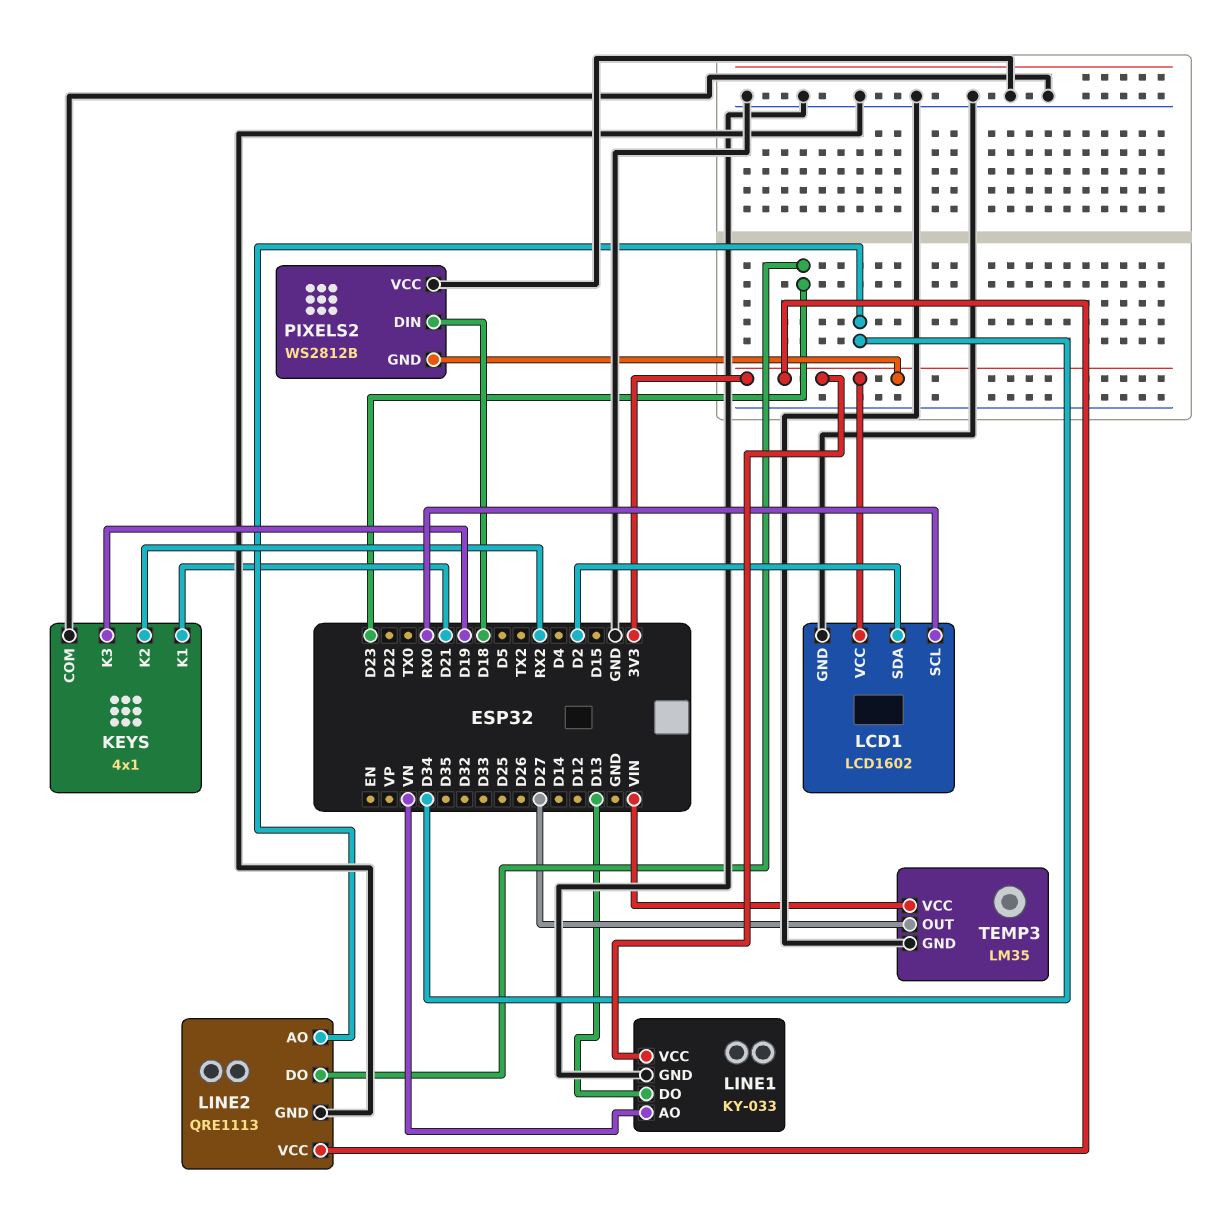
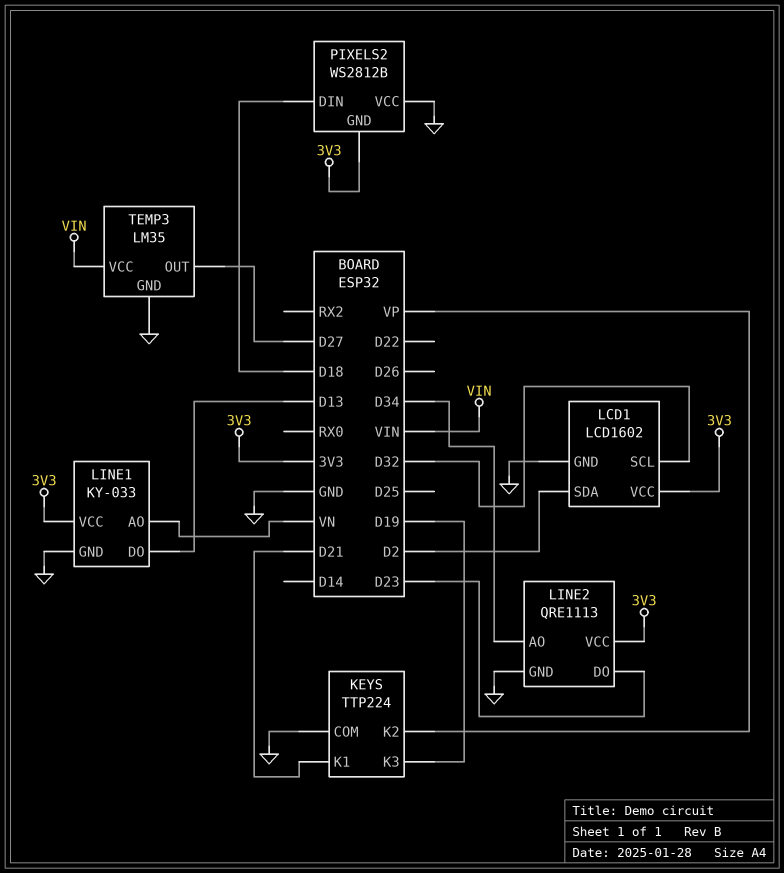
KEYS: 4x1 -> TTP224
KEYS pin K2: RX2 -> VP
LCD1 pin SCL: RX0 -> D32

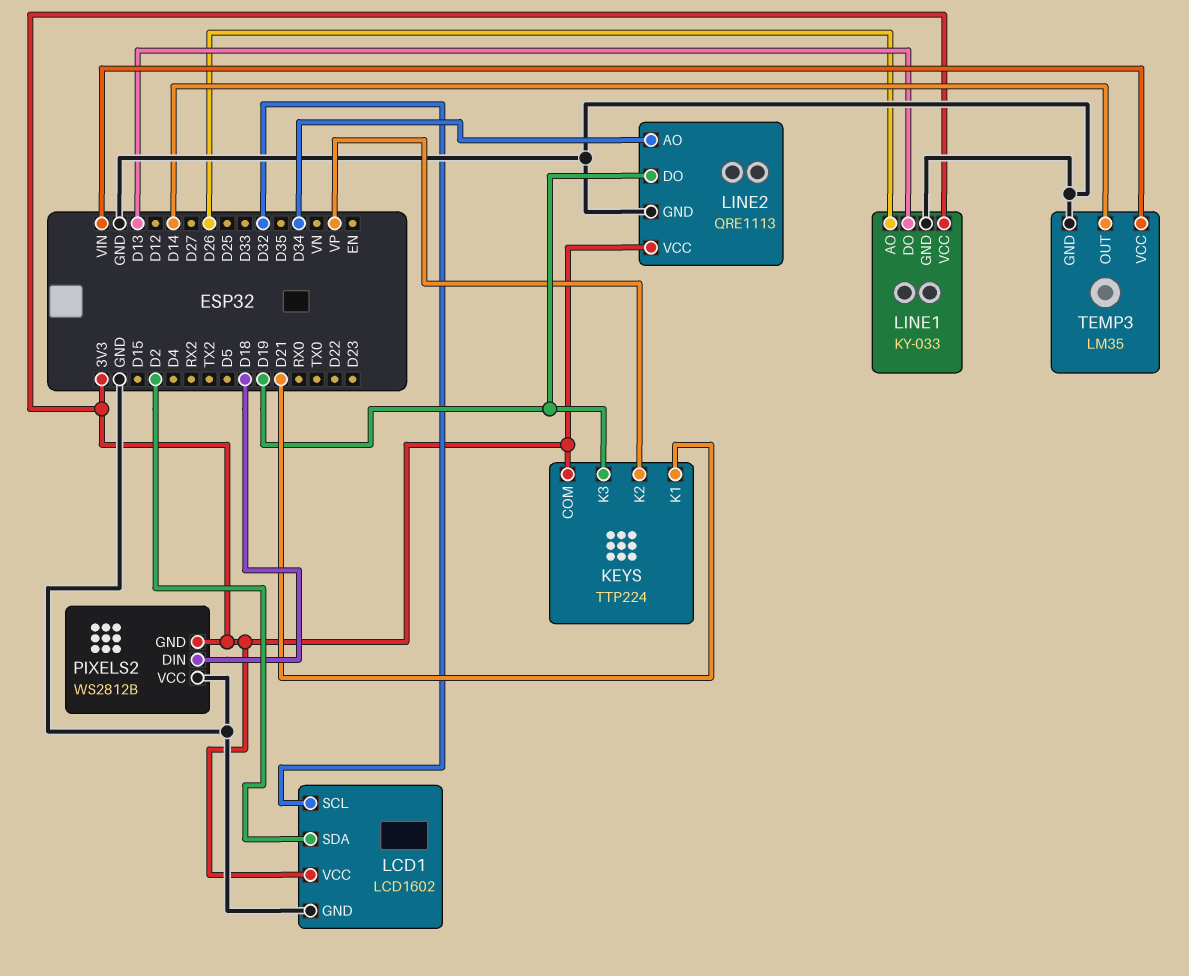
KEYS pin COM: GND -> 3V3
LINE1 pin AO: VN -> D26
LINE2 pin DO: D23 -> D19
TEMP3 pin OUT: D27 -> D14

